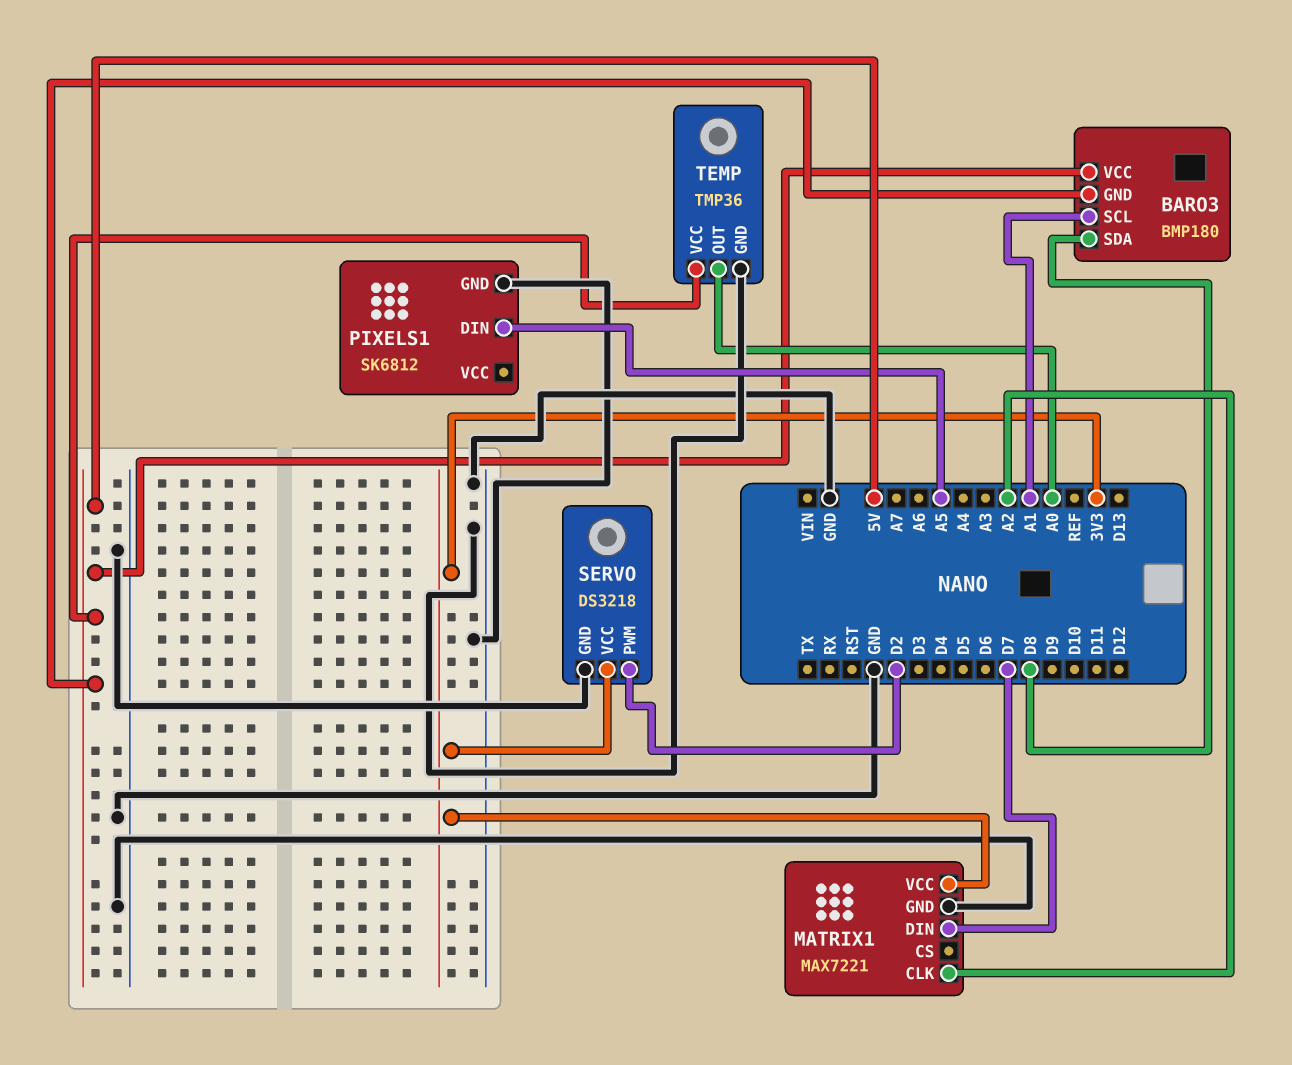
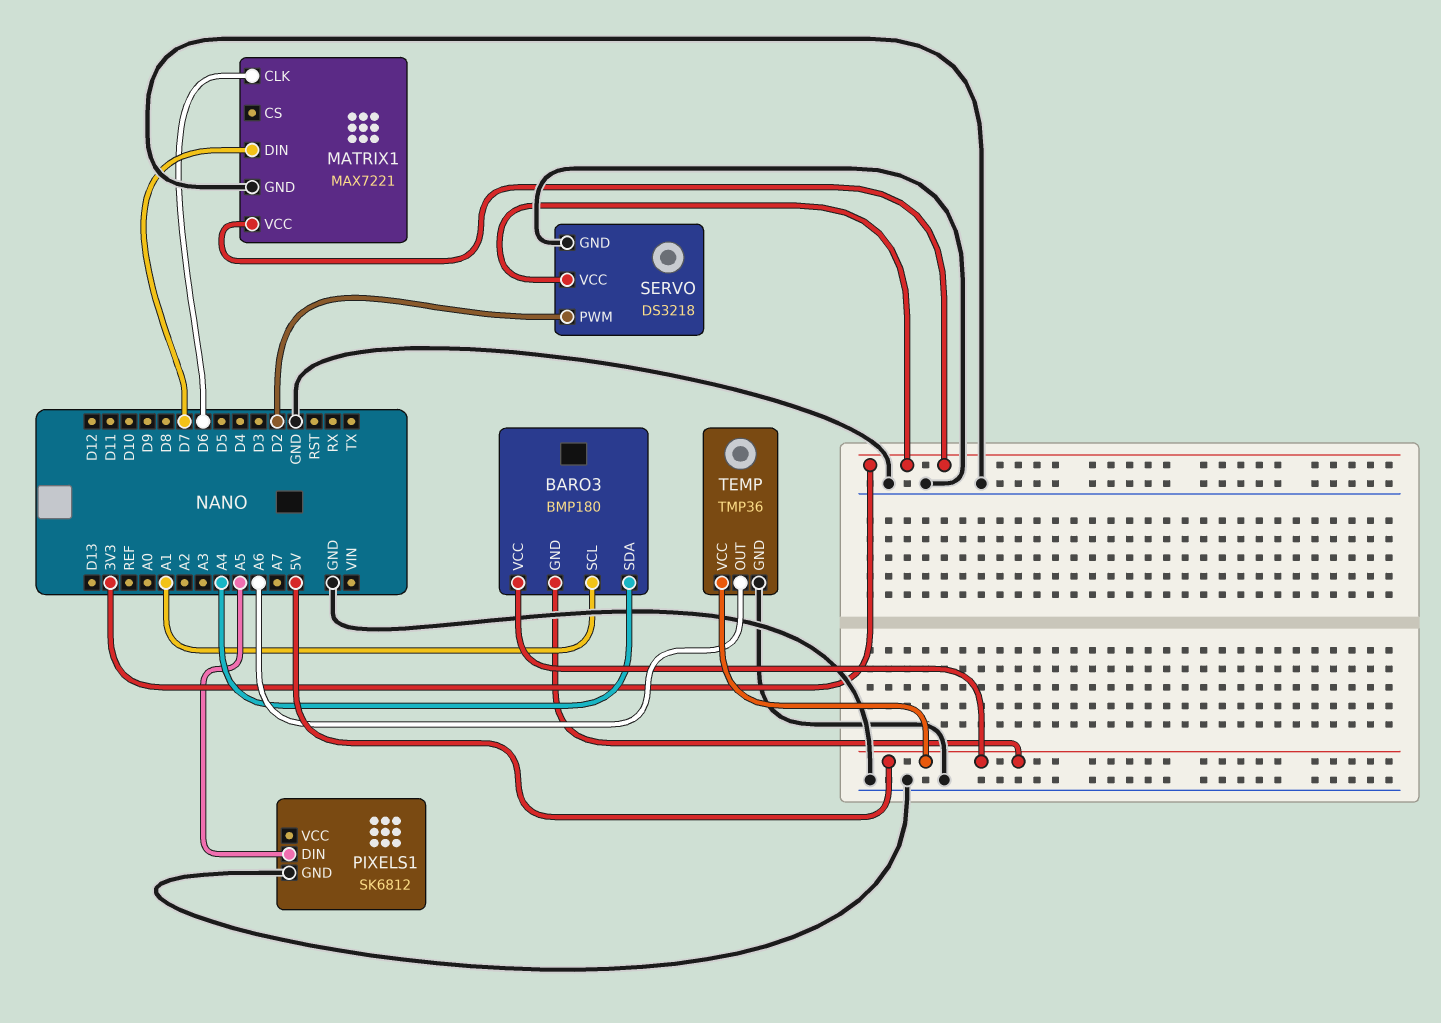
BARO3 pin SDA: D8 -> A4
MATRIX1 pin CLK: A2 -> D6
TEMP pin OUT: A0 -> A6

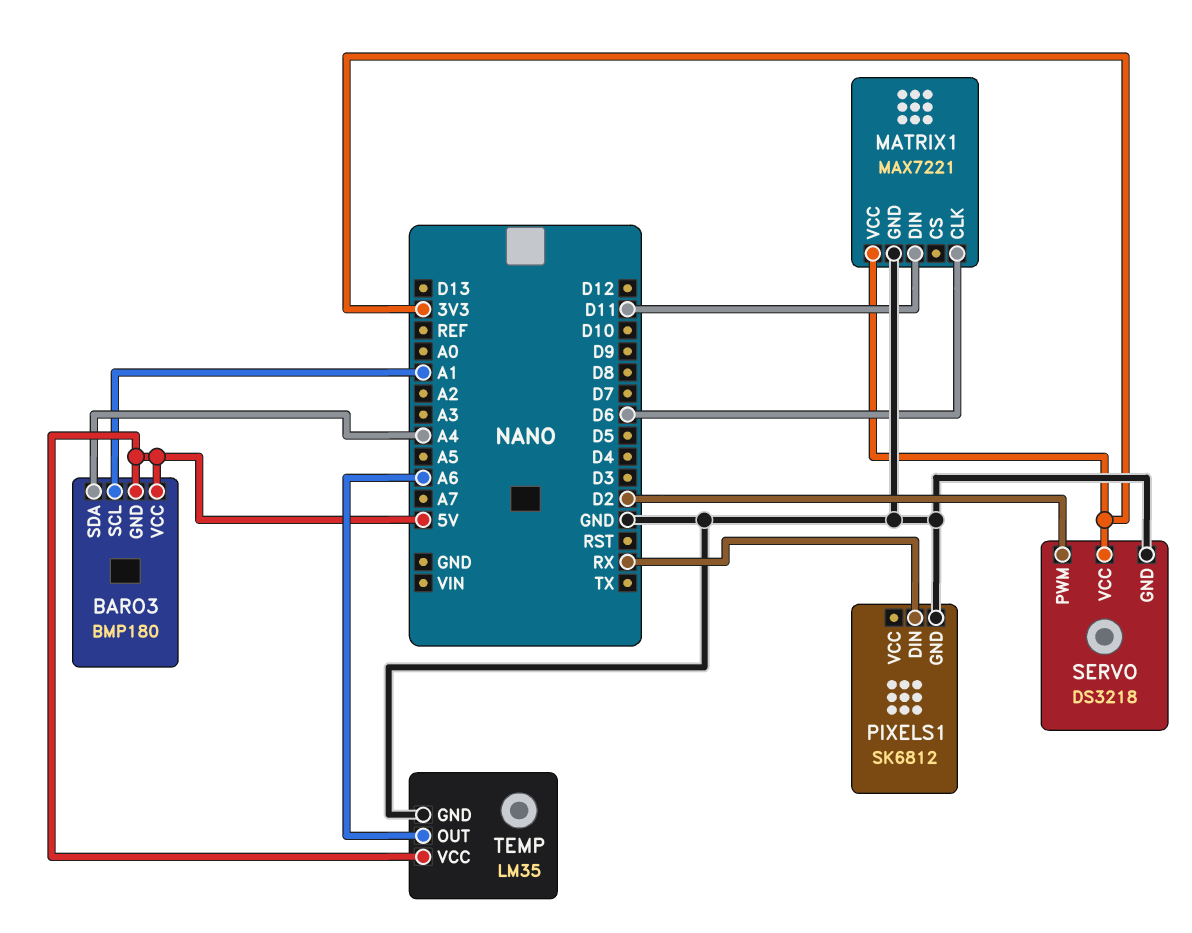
MATRIX1 pin DIN: D7 -> D11
PIXELS1 pin DIN: A5 -> RX
TEMP: TMP36 -> LM35

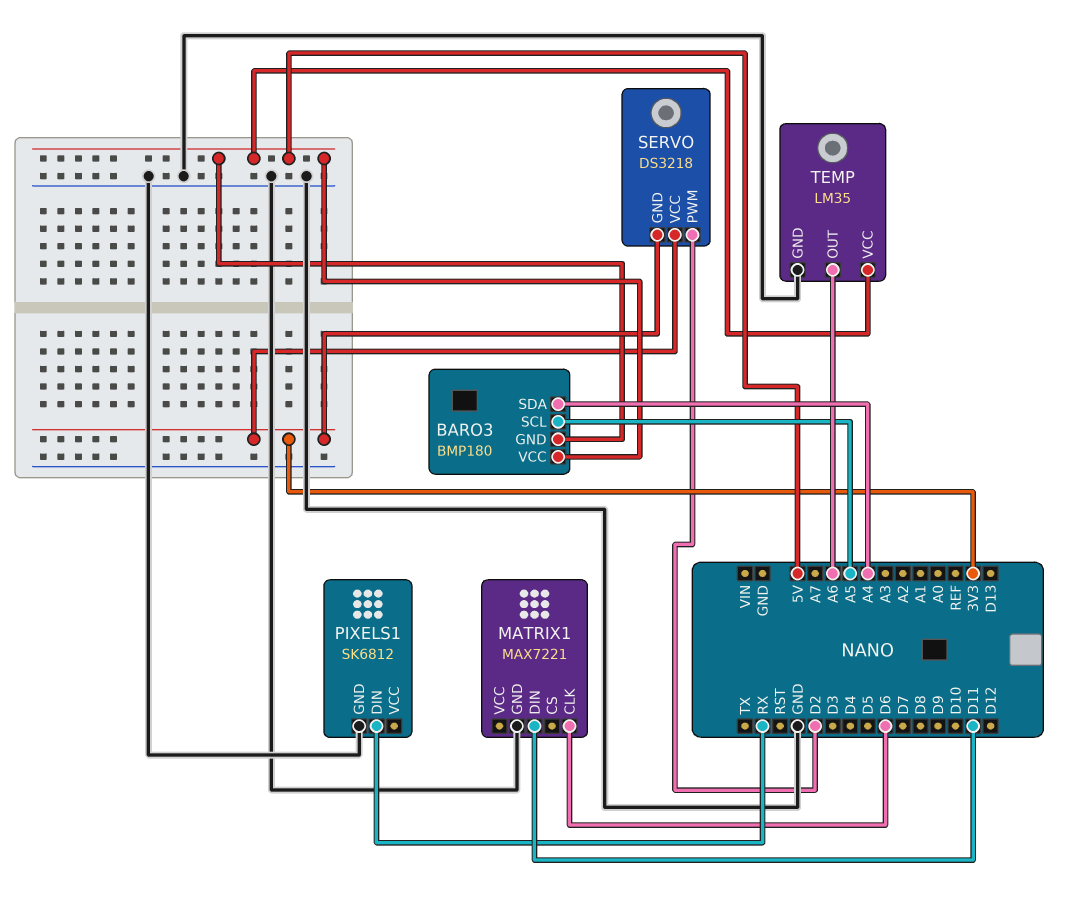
BARO3 pin SCL: A1 -> A5
MATRIX1 pin VCC: 3V3 -> none
SERVO pin GND: GND -> 3V3

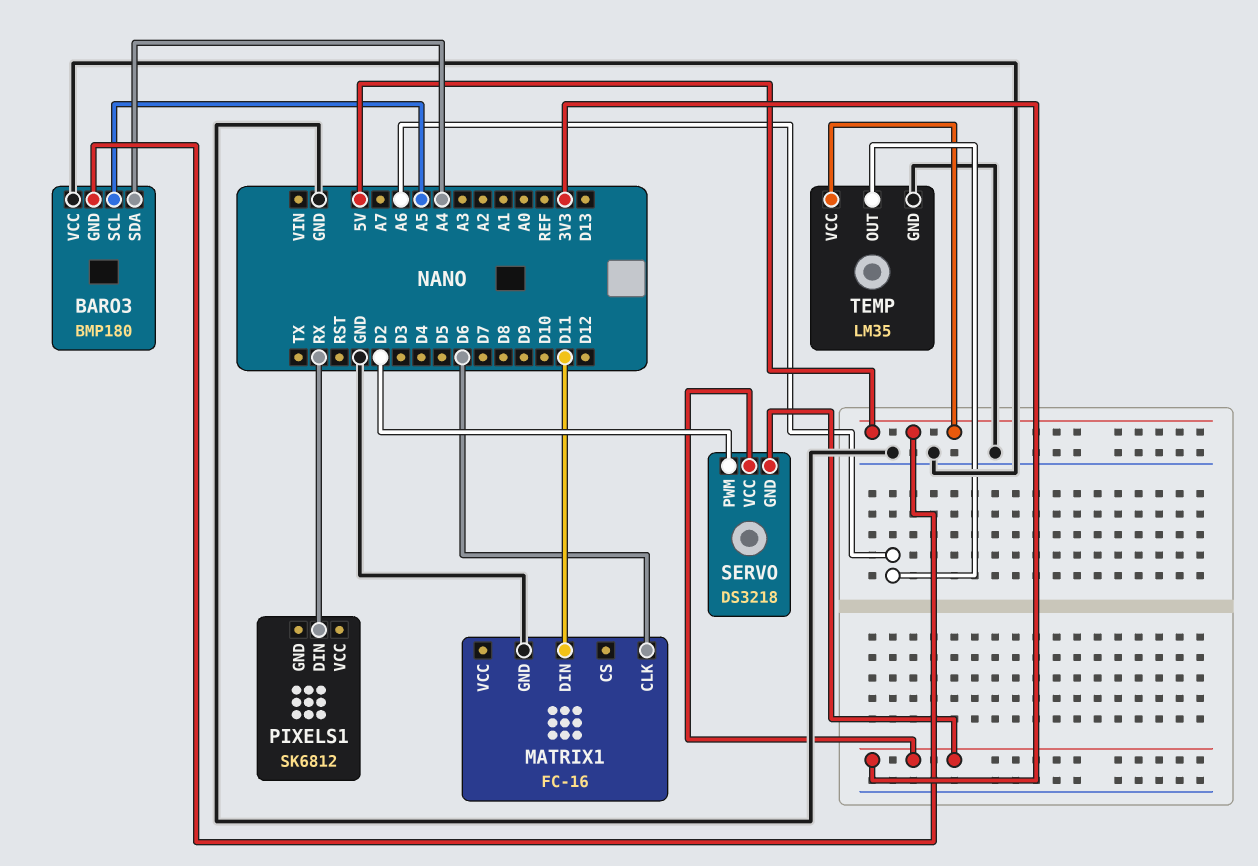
BARO3 pin VCC: 5V -> GND
MATRIX1: MAX7221 -> FC-16
PIXELS1 pin GND: GND -> none

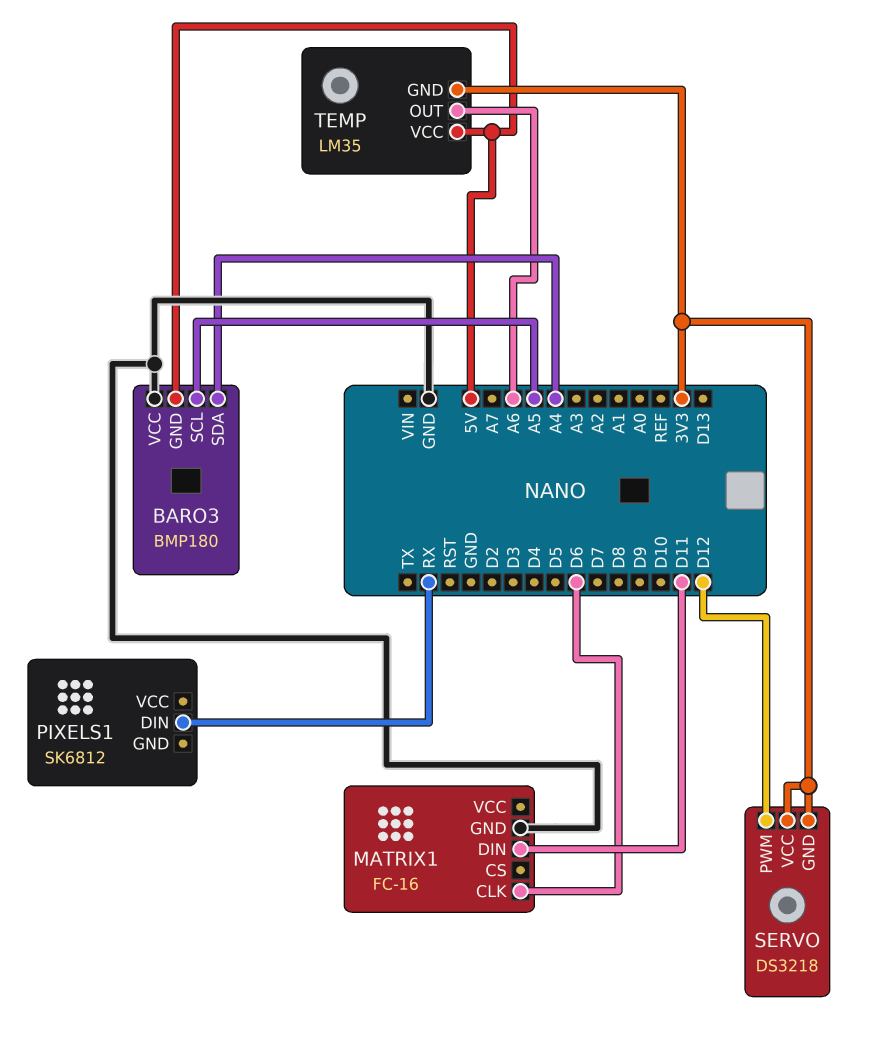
SERVO pin PWM: D2 -> D12
TEMP pin GND: GND -> 3V3

